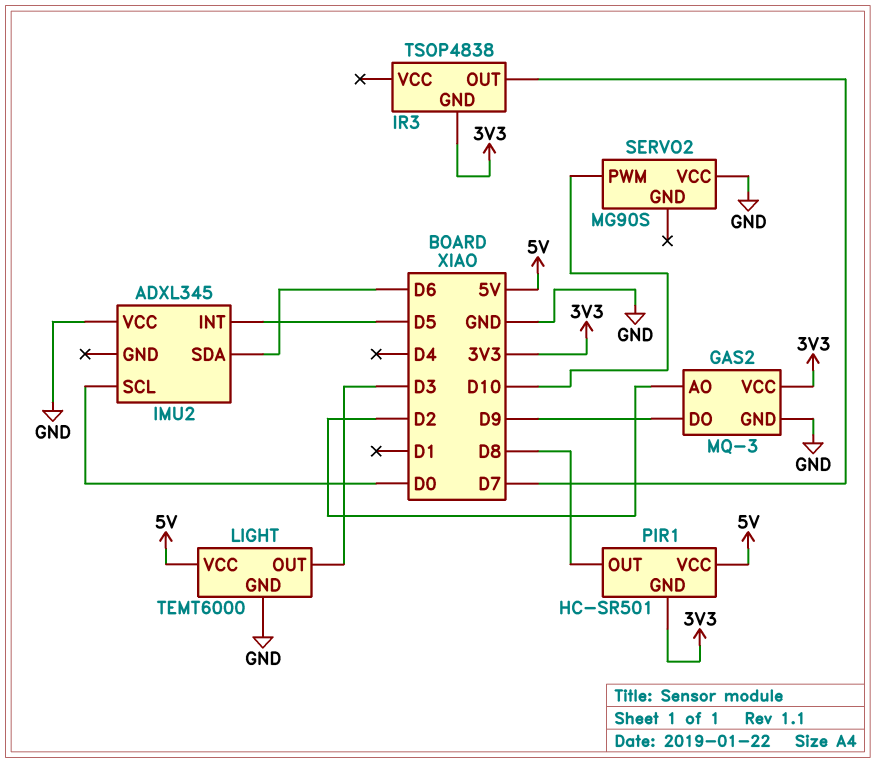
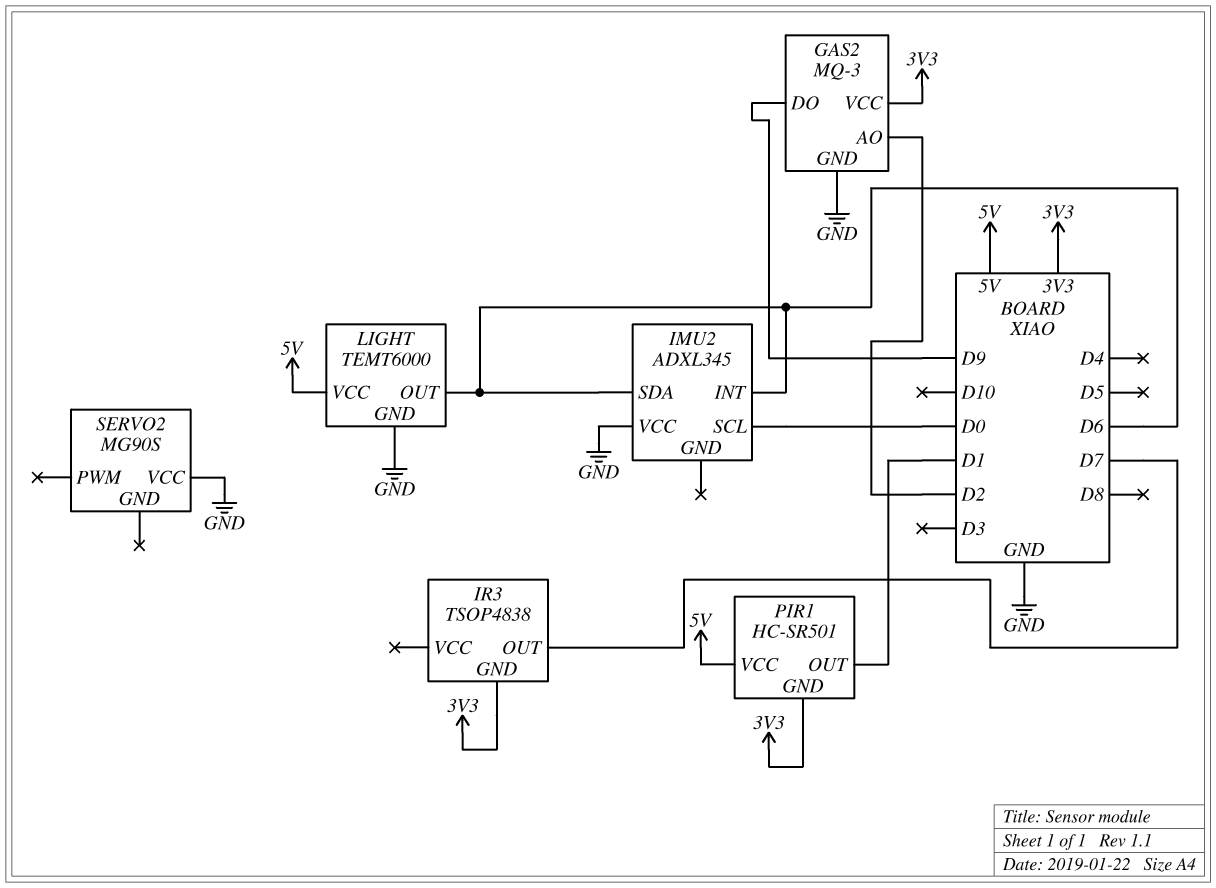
IMU2 pin INT: D5 -> D6
LIGHT pin OUT: D3 -> D6
PIR1 pin OUT: D8 -> D1
SERVO2 pin PWM: D10 -> none

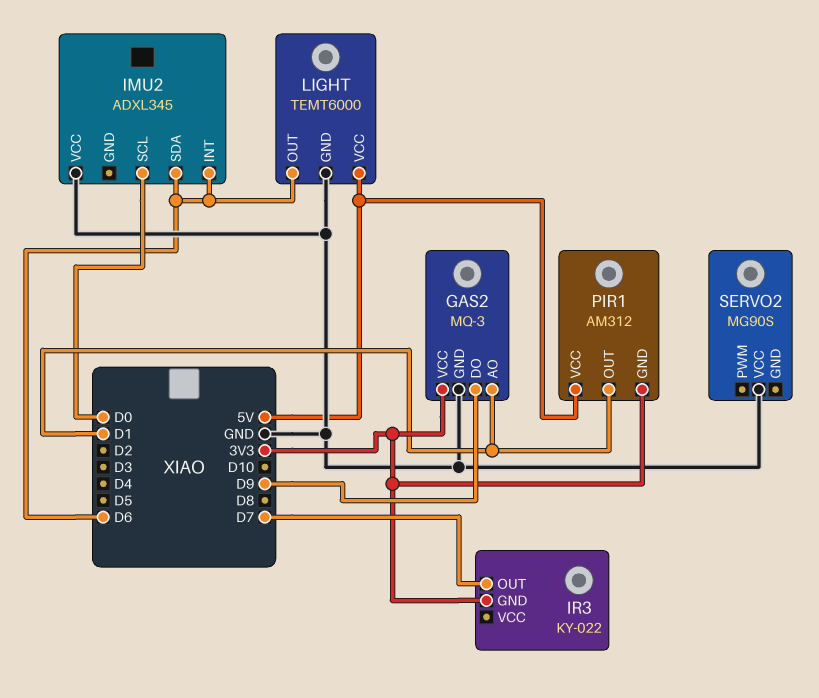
GAS2 pin AO: D2 -> D1
IR3: TSOP4838 -> KY-022
PIR1: HC-SR501 -> AM312

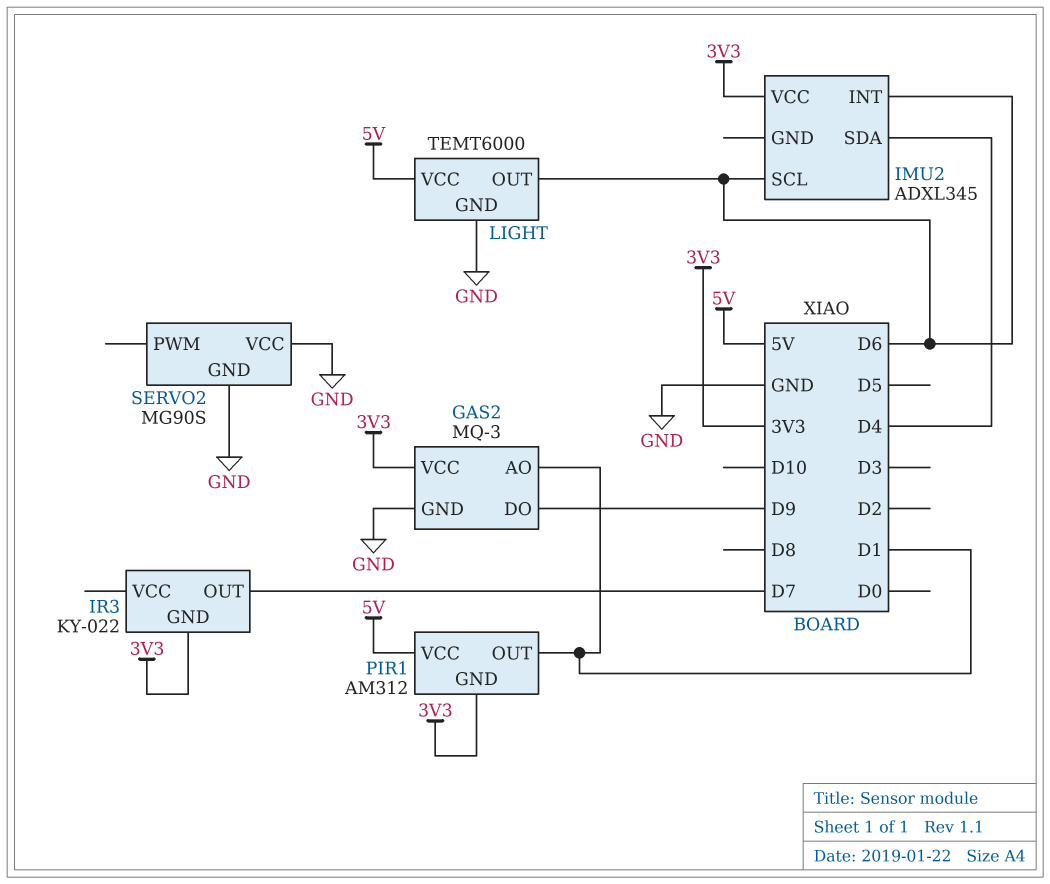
IMU2 pin SCL: D0 -> D6
IMU2 pin SDA: D6 -> D4
IMU2 pin VCC: GND -> 3V3
SERVO2 pin GND: none -> GND

